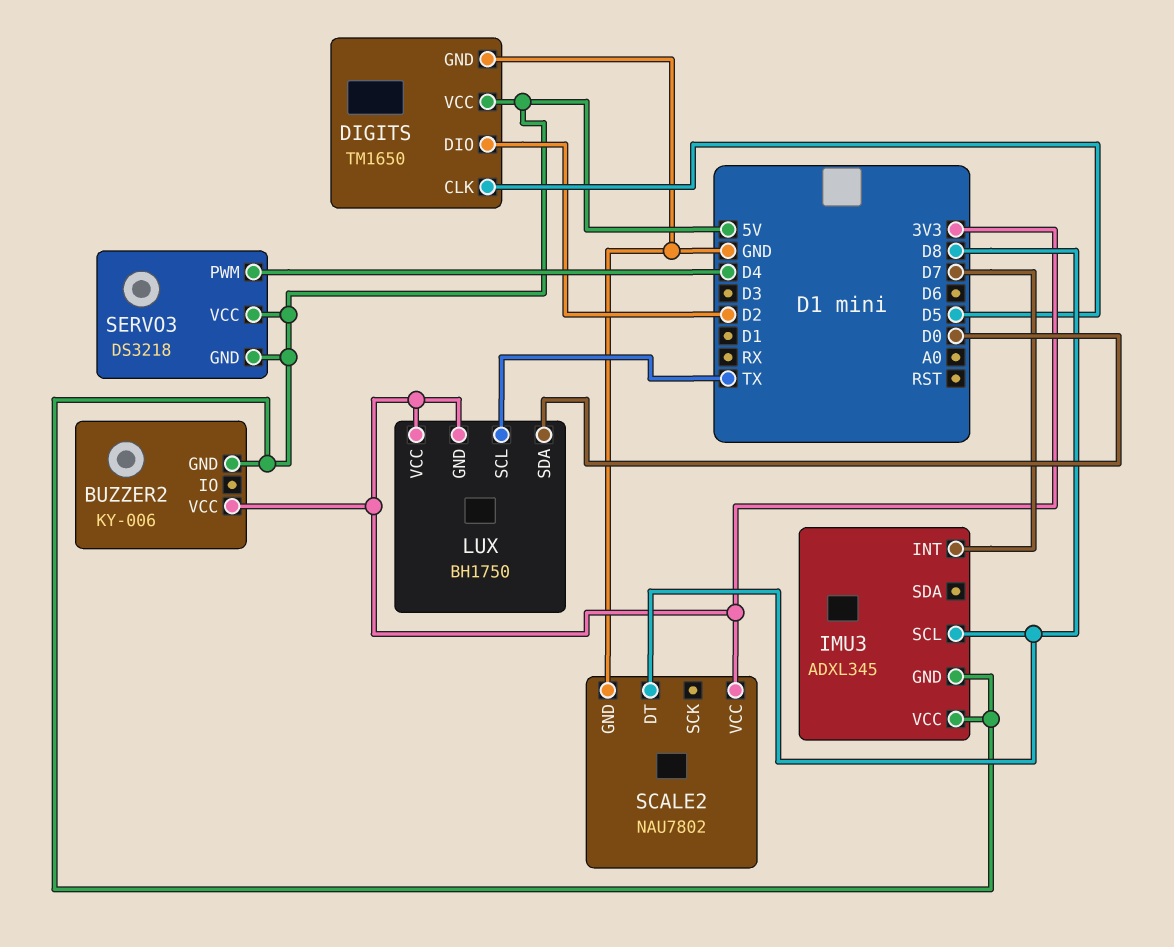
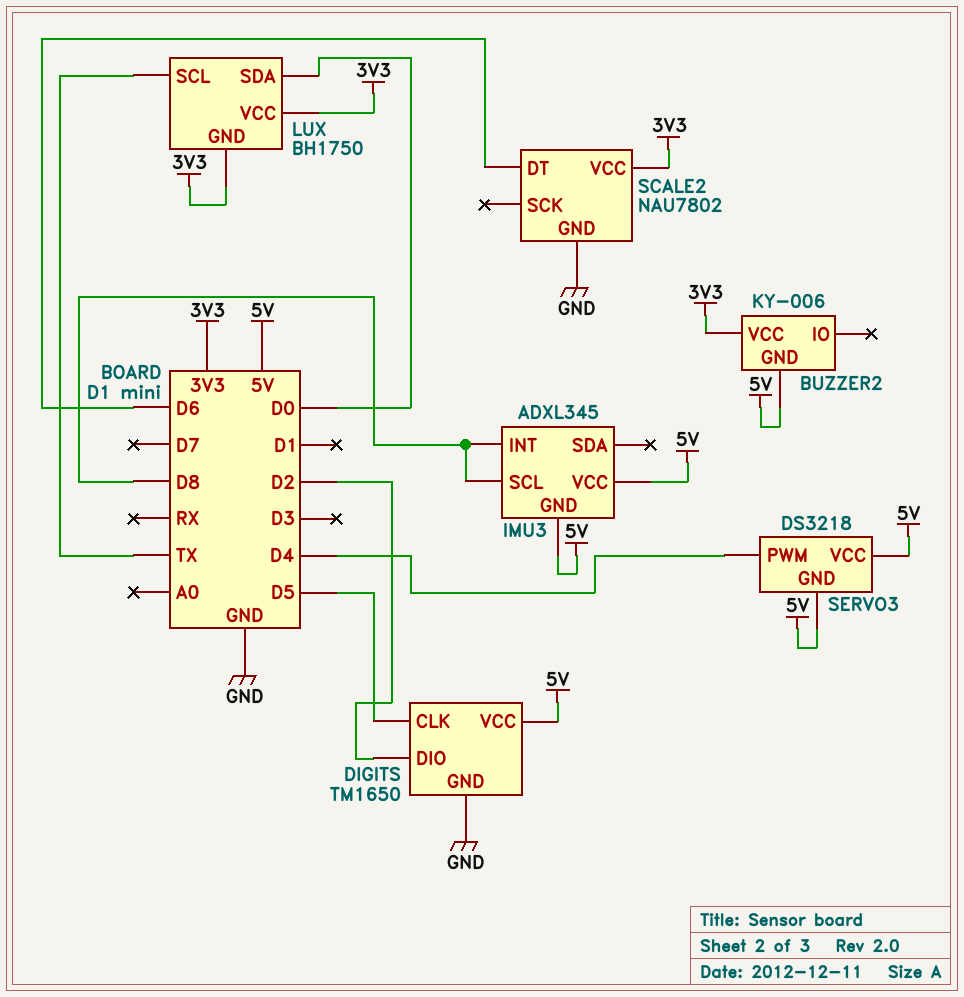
IMU3 pin INT: D7 -> D8
SCALE2 pin DT: D8 -> D6

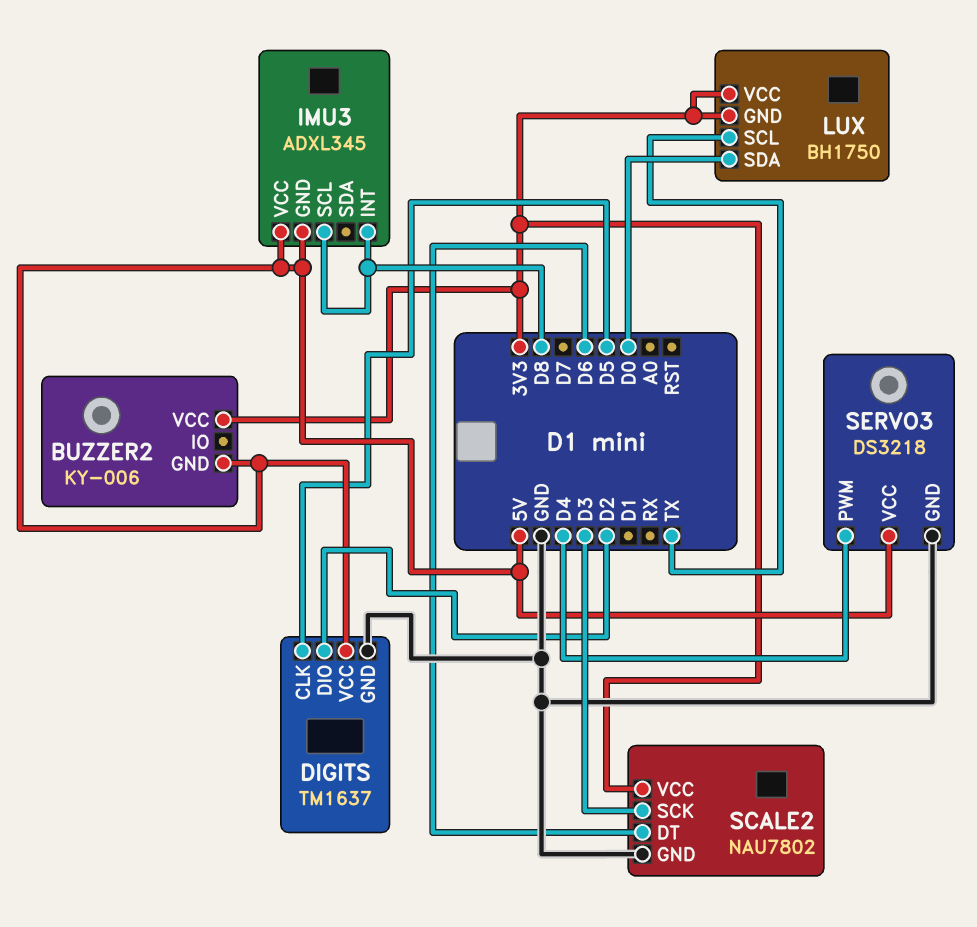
DIGITS: TM1650 -> TM1637
SCALE2 pin SCK: none -> D3
SERVO3 pin GND: 5V -> GND

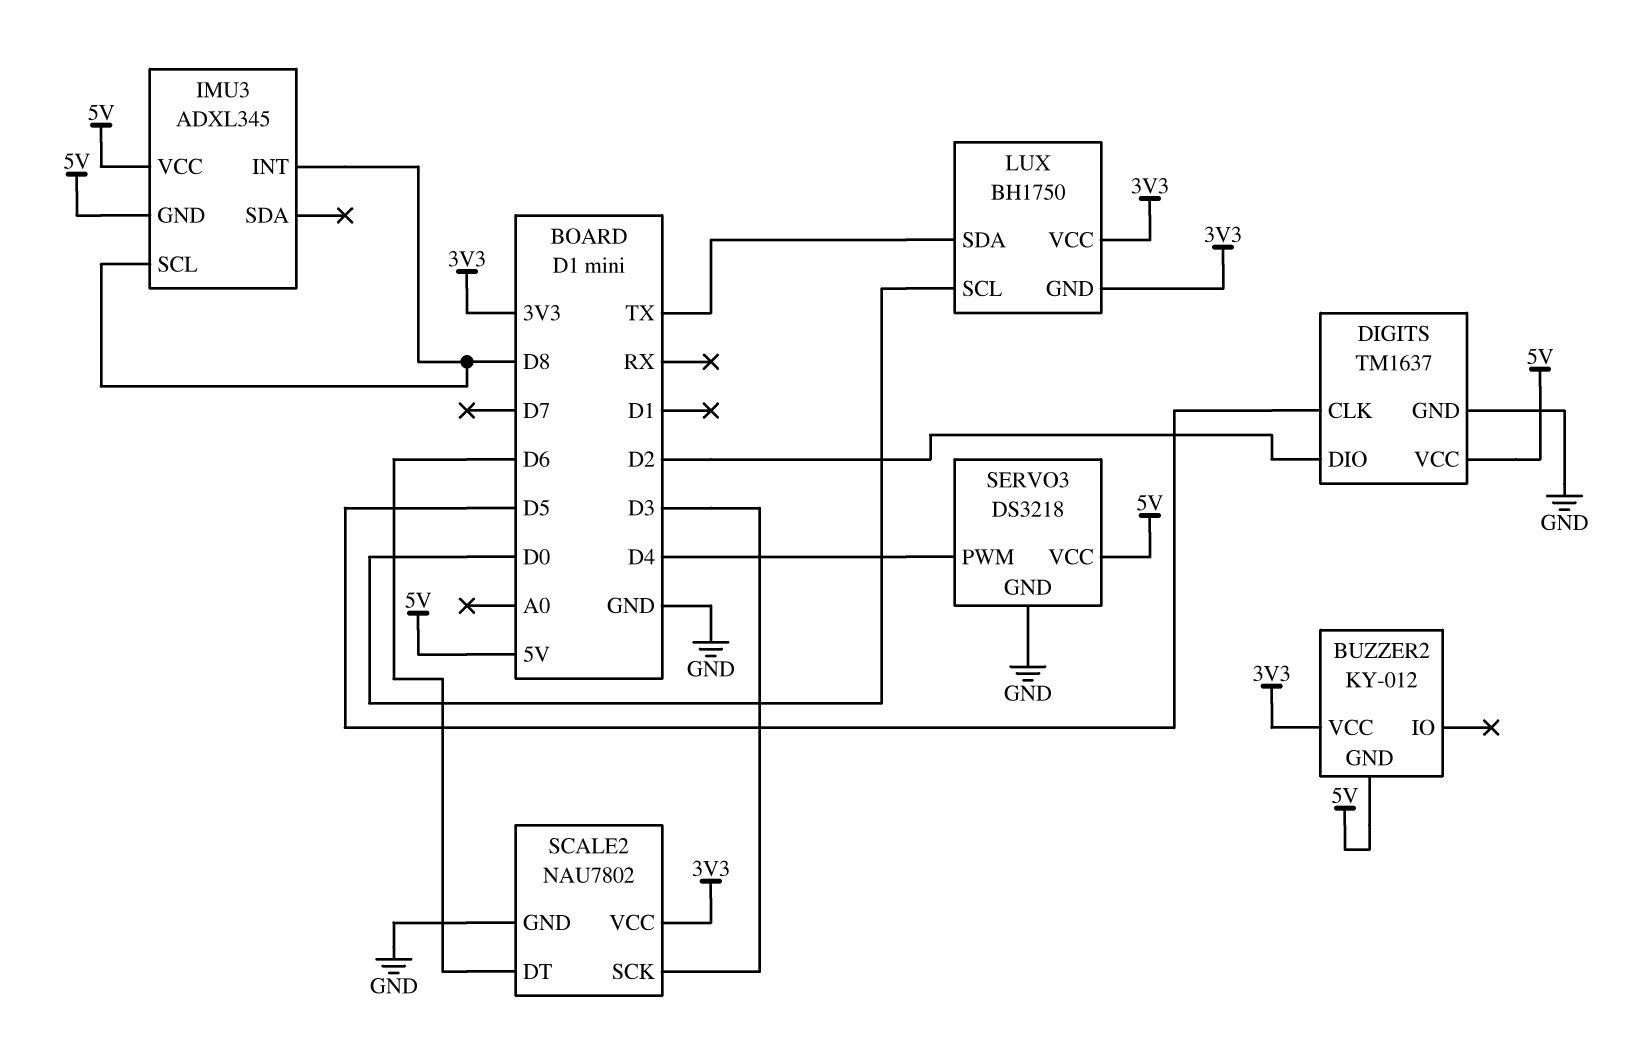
BUZZER2: KY-006 -> KY-012
LUX pin SCL: TX -> D0
LUX pin SDA: D0 -> TX

